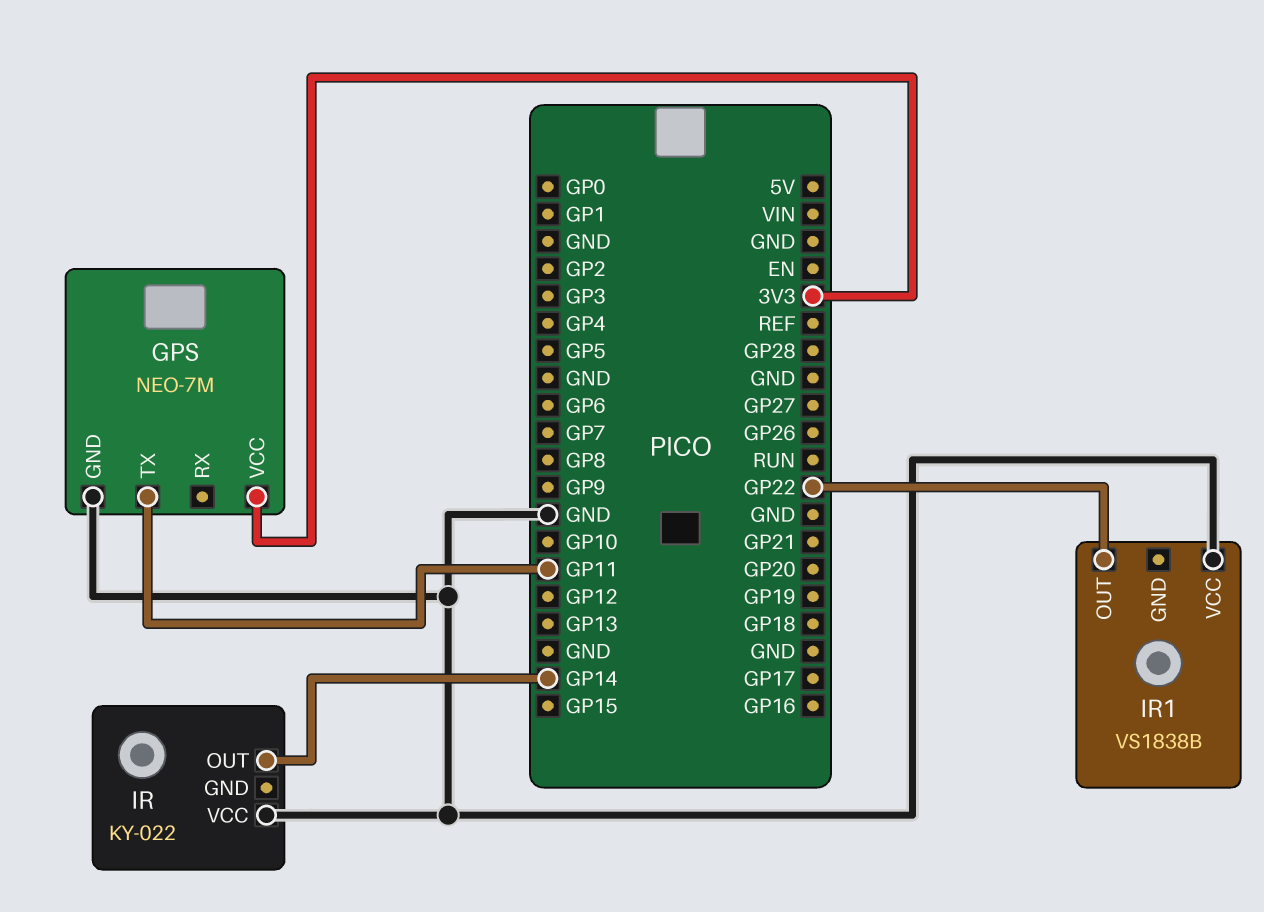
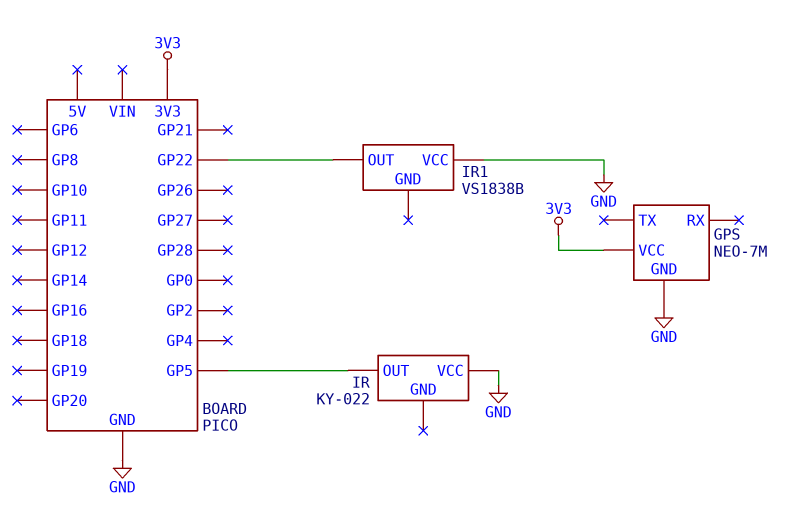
GPS pin TX: GP11 -> none
IR pin OUT: GP14 -> GP5

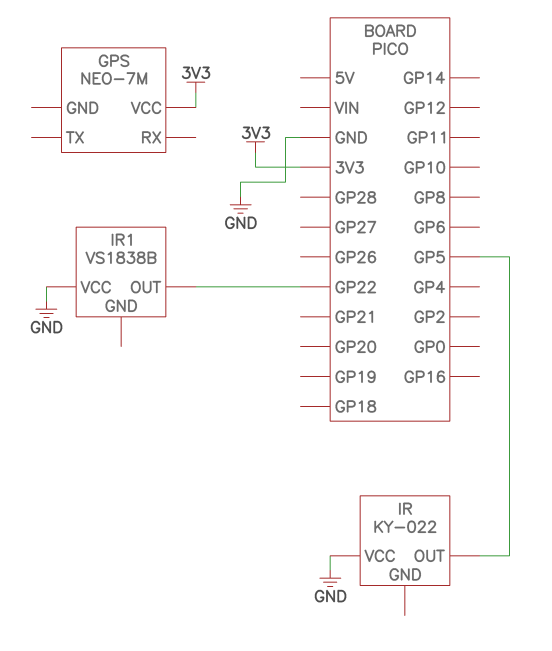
GPS pin GND: GND -> none

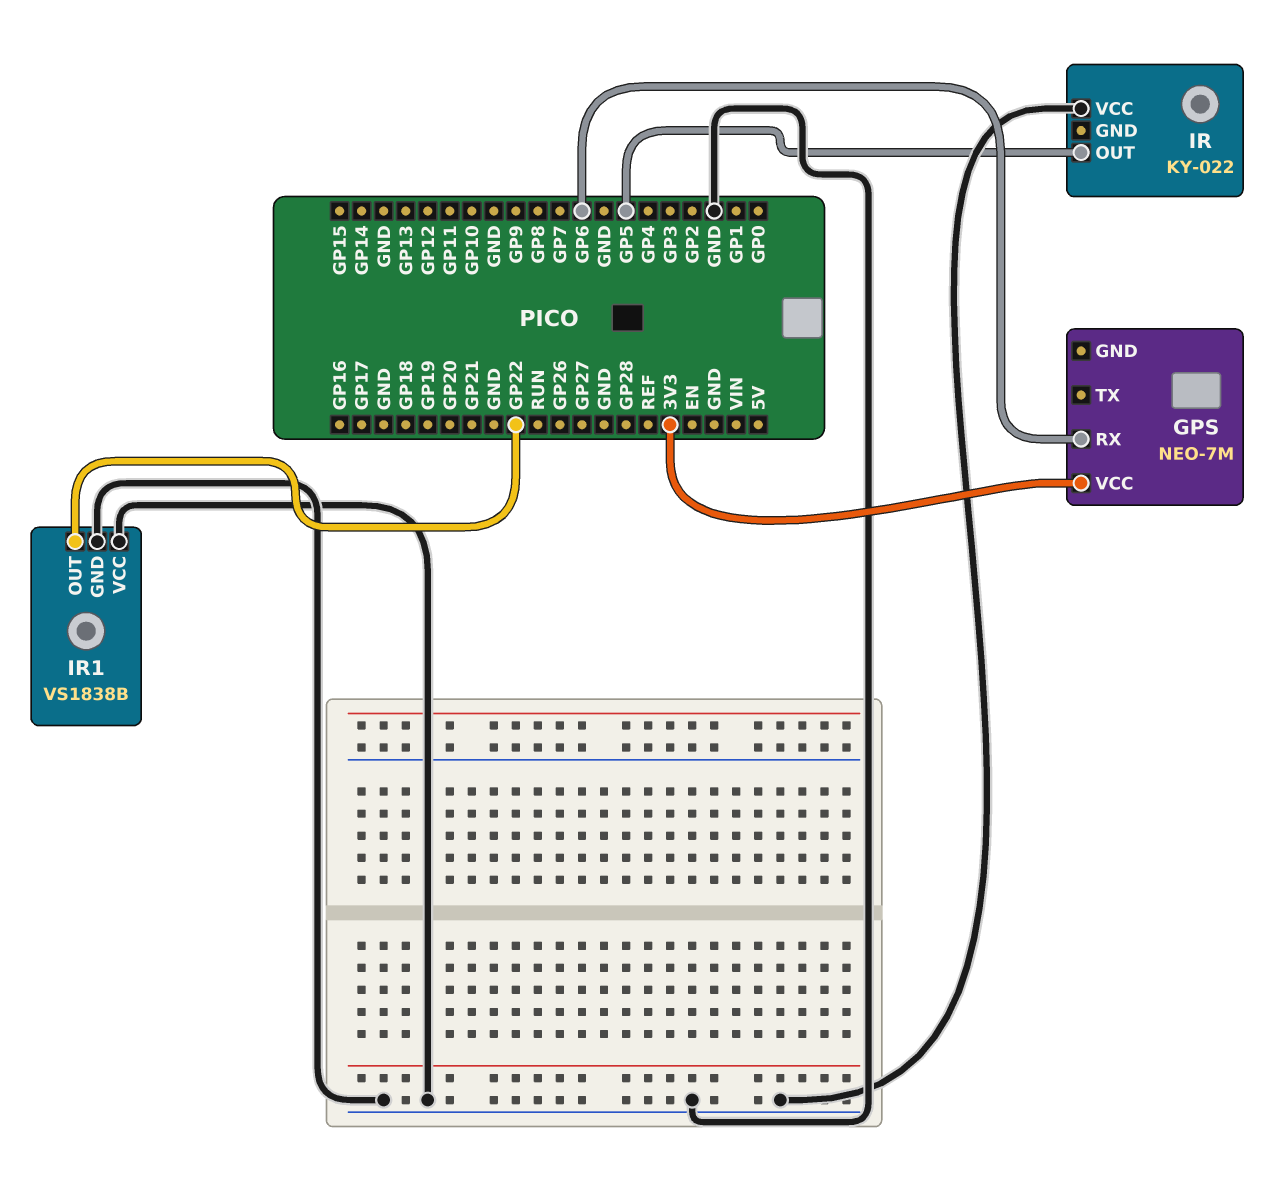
GPS pin RX: none -> GP6
IR1 pin GND: none -> GND

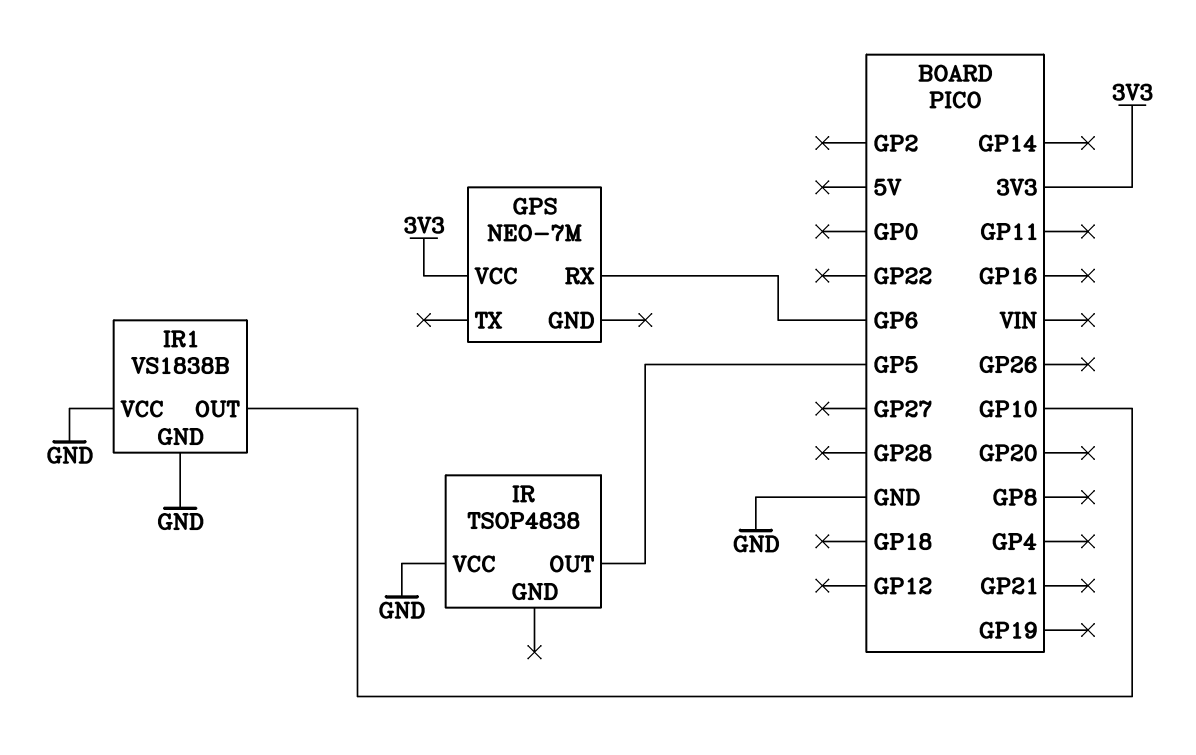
IR: KY-022 -> TSOP4838
IR1 pin OUT: GP22 -> GP10

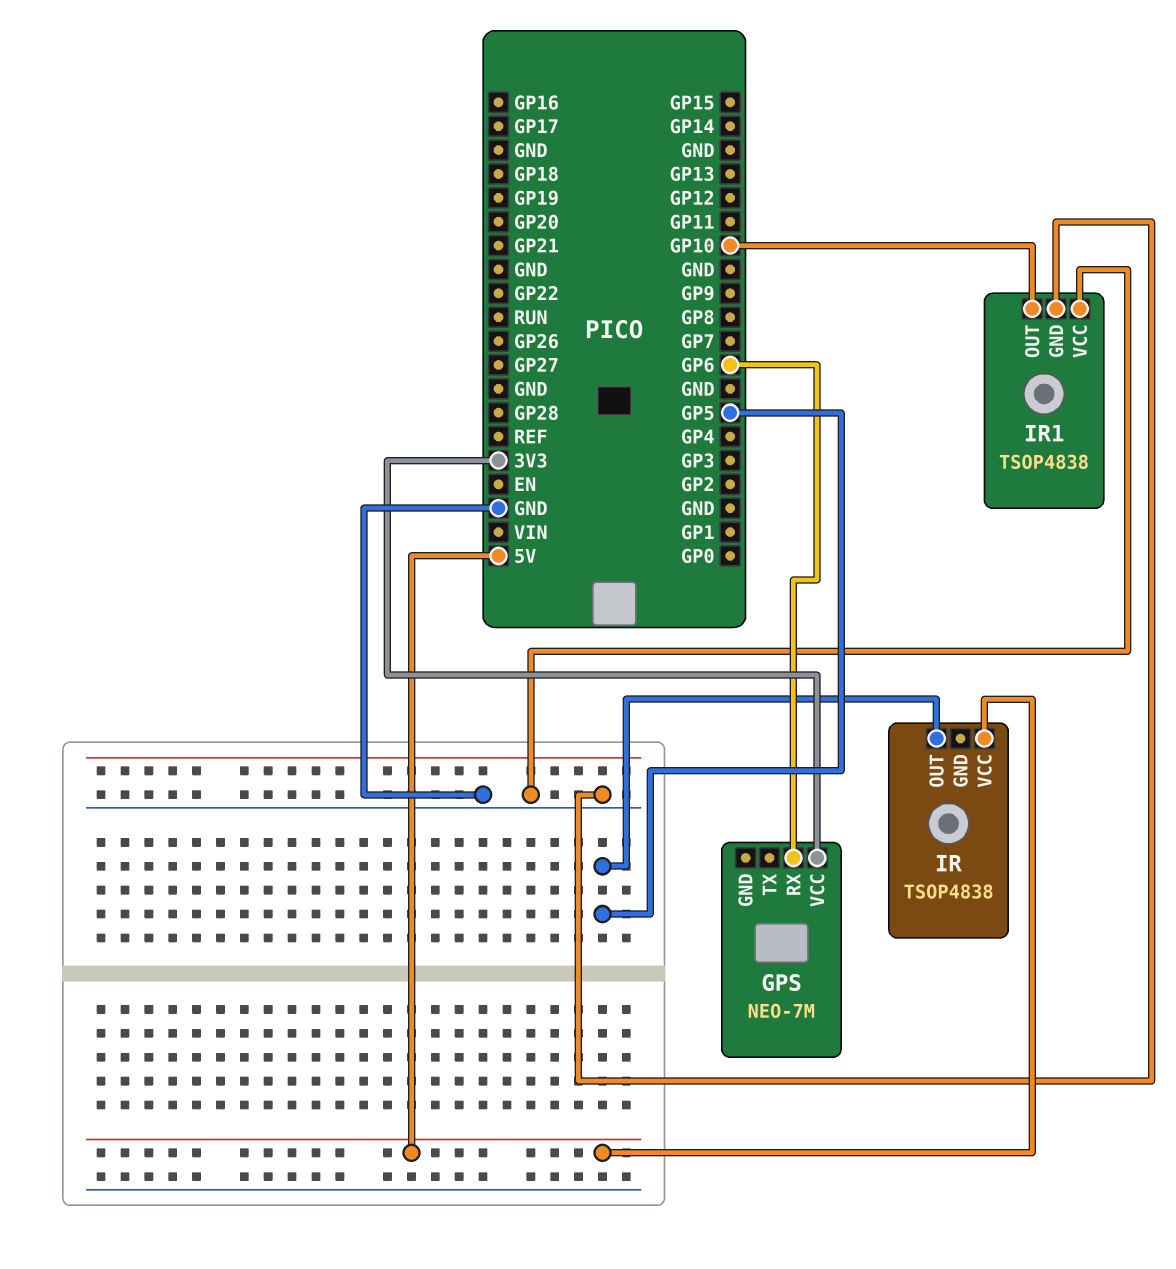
IR pin VCC: GND -> 5V
IR1: VS1838B -> TSOP4838

